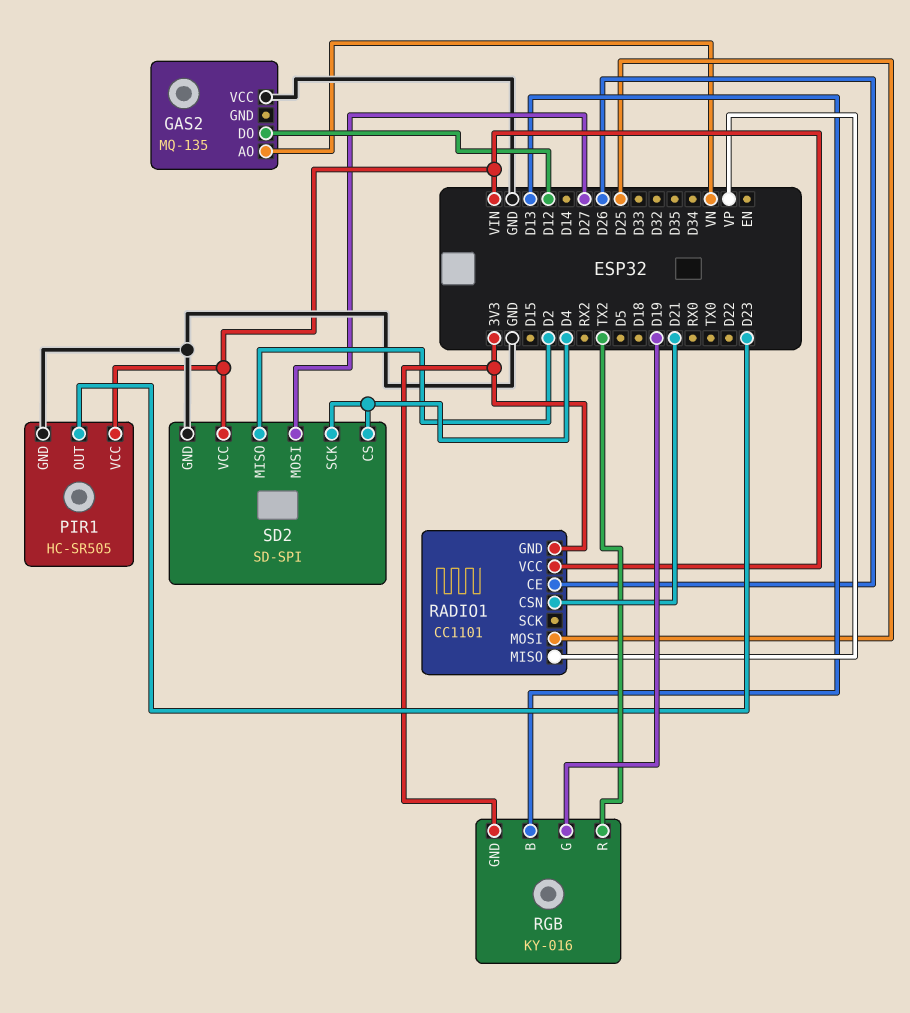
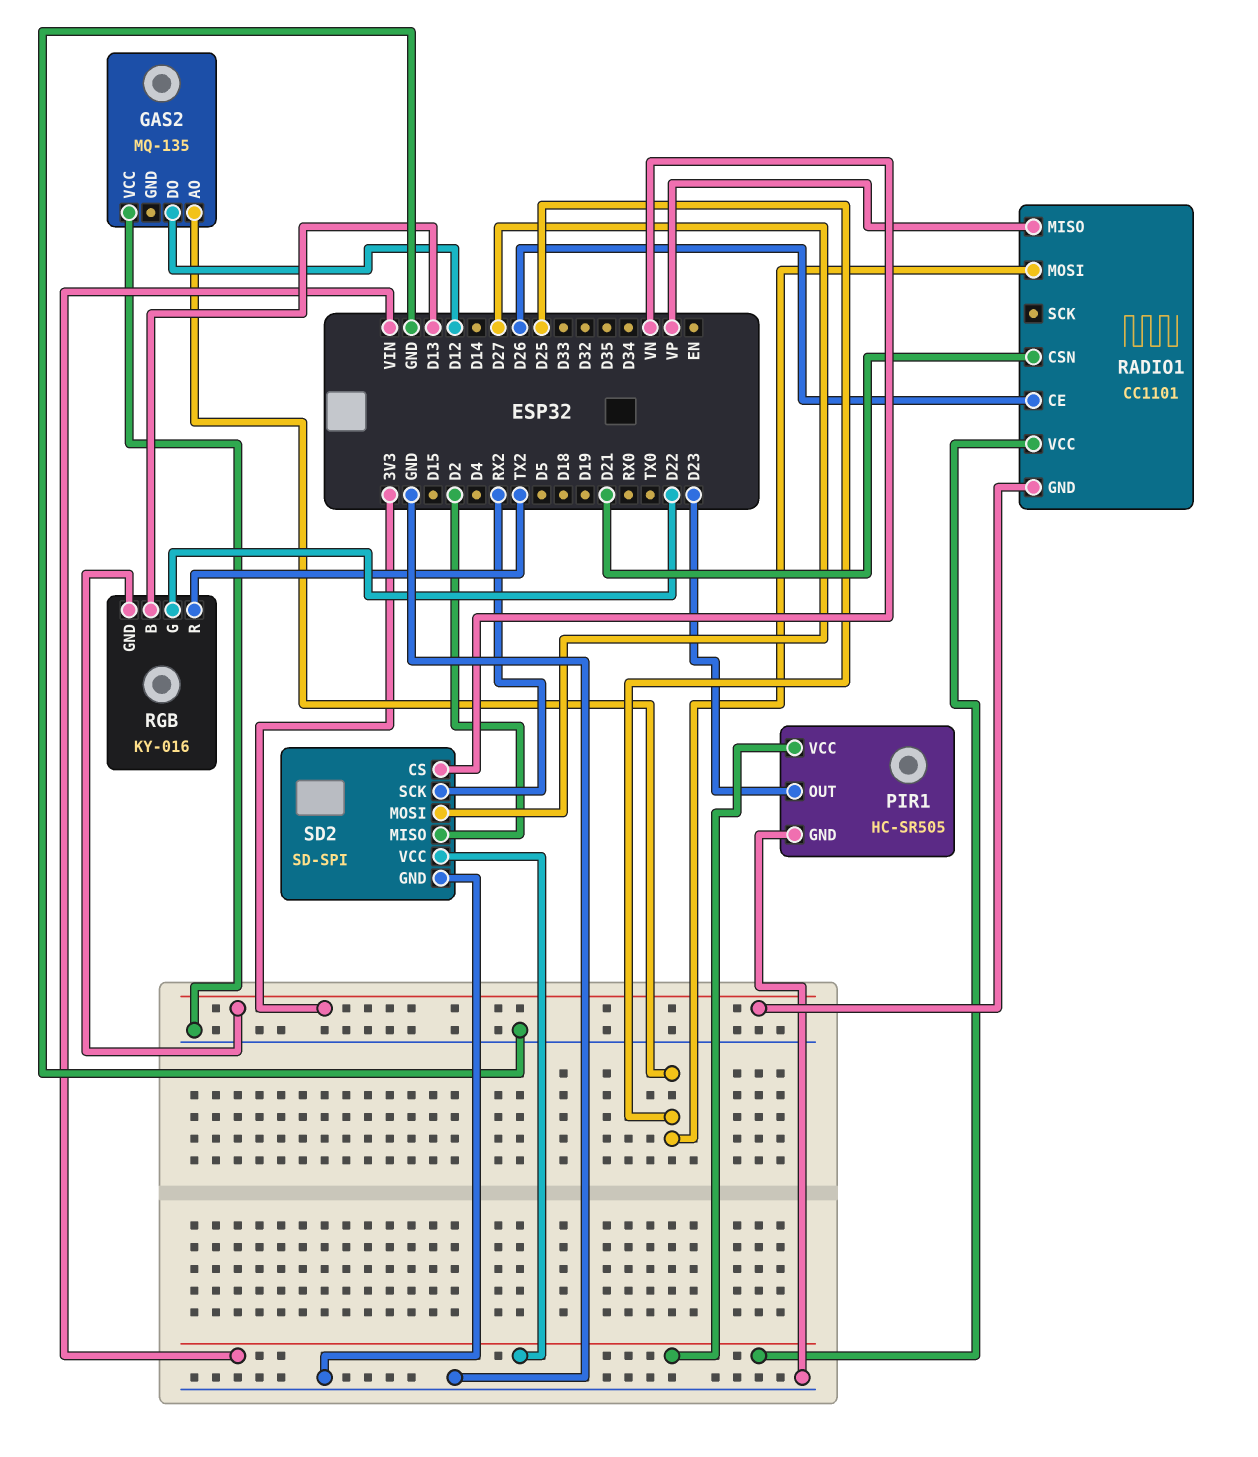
GAS2 pin AO: VN -> D25
RGB pin G: D19 -> D22
SD2 pin CS: D4 -> VN
SD2 pin SCK: D4 -> RX2

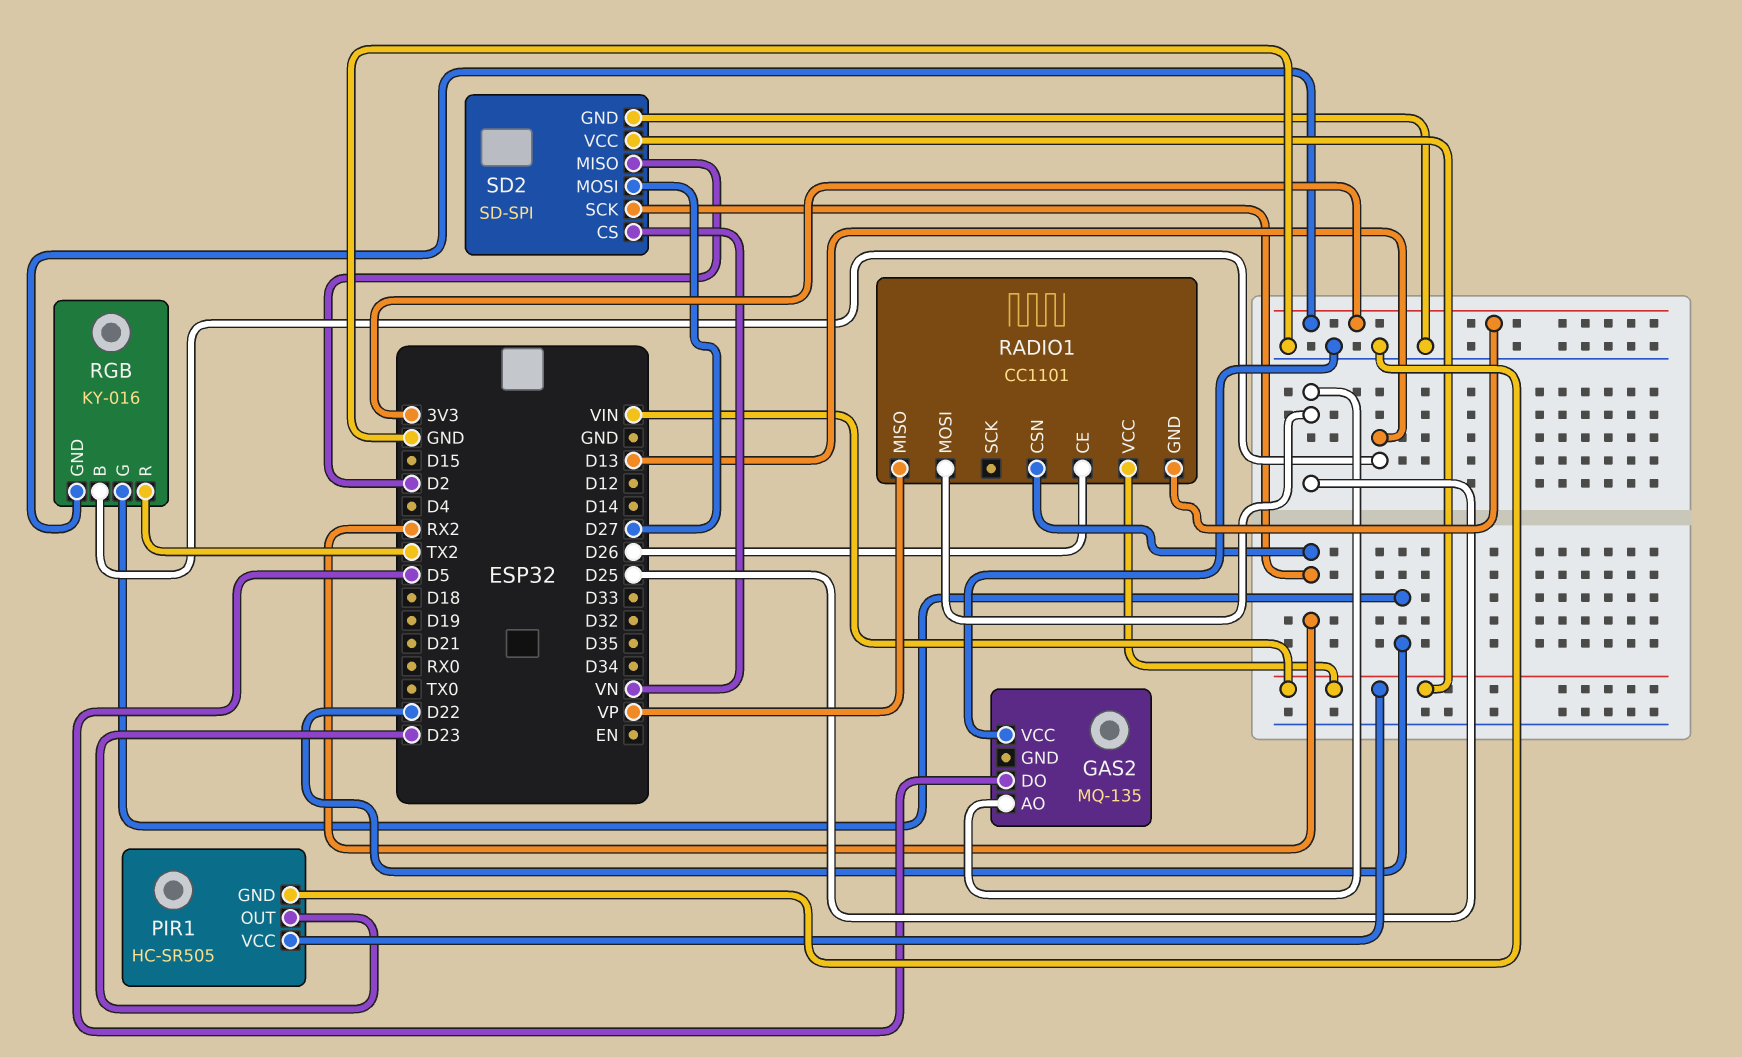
GAS2 pin DO: D12 -> D5
RADIO1 pin CSN: D21 -> RX2

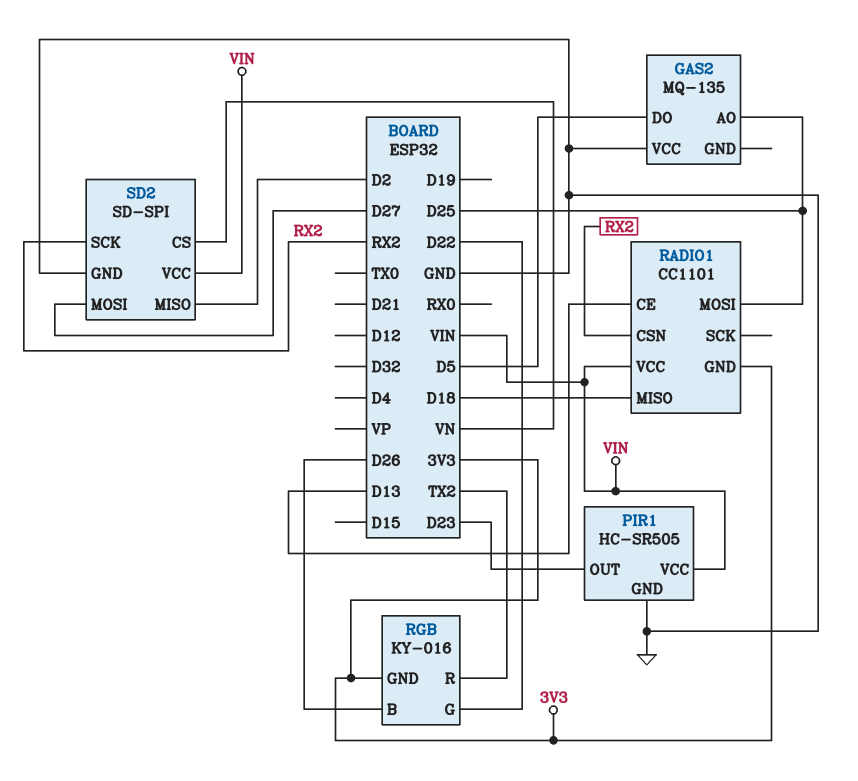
RADIO1 pin CE: D26 -> D13
RADIO1 pin MISO: VP -> D18
RGB pin B: D13 -> D26

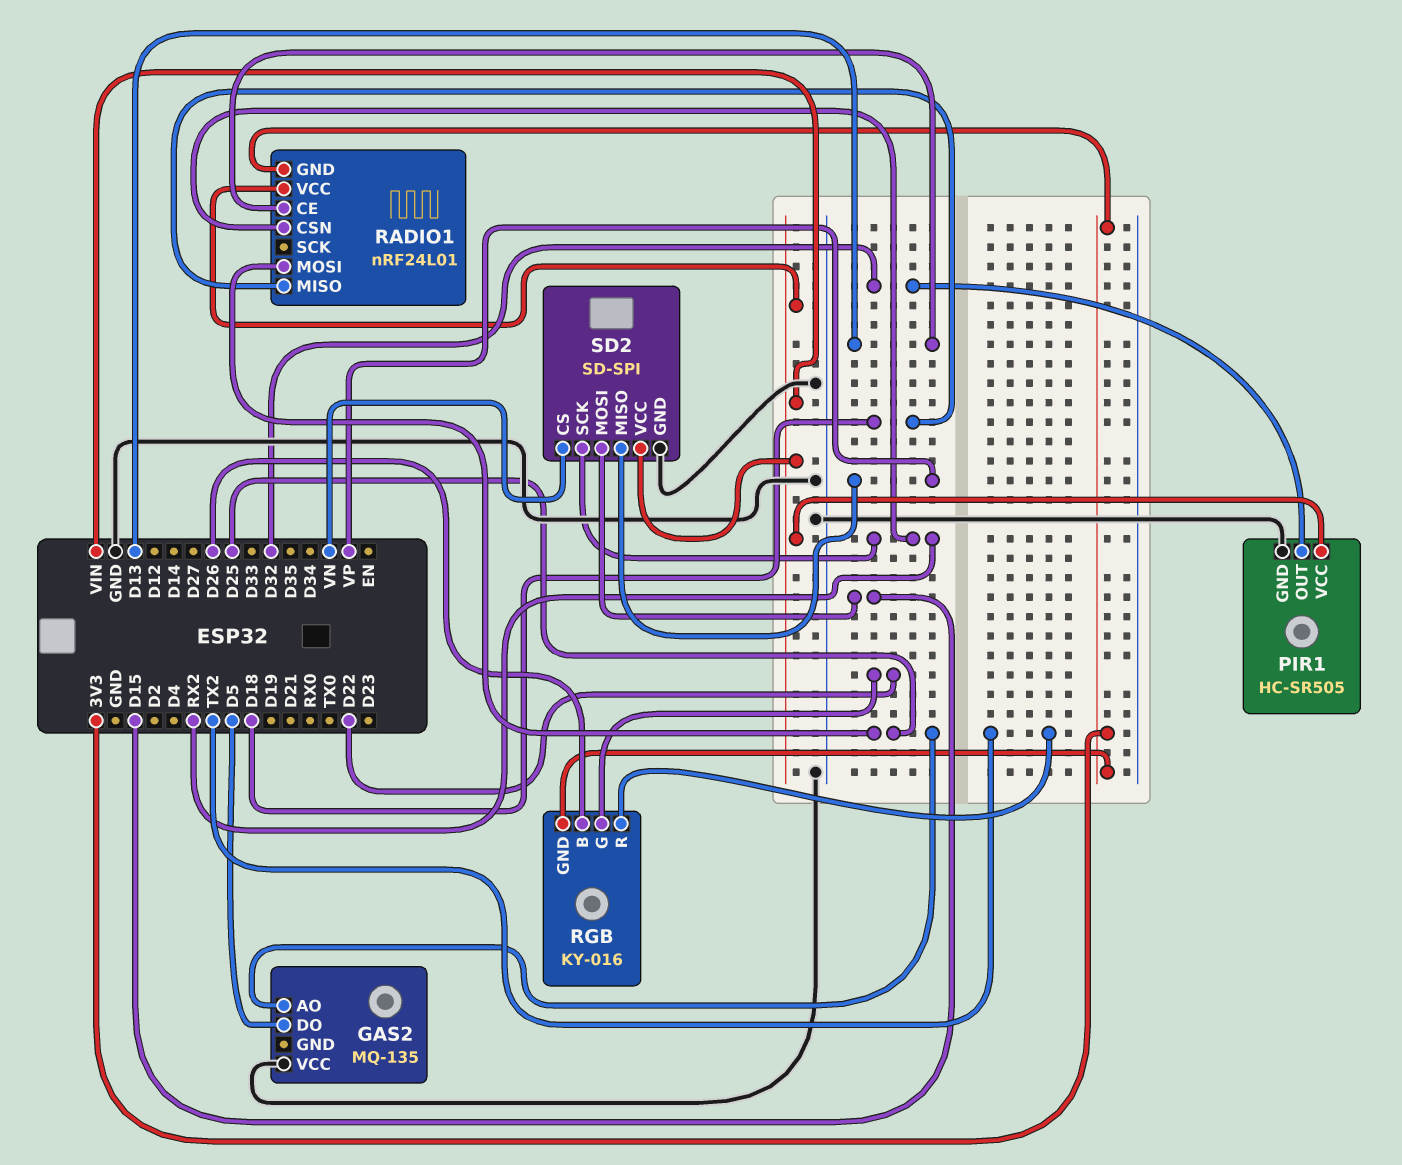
PIR1 pin OUT: D23 -> D32
RADIO1: CC1101 -> nRF24L01
SD2 pin MISO: D2 -> VP
SD2 pin MOSI: D27 -> D15

